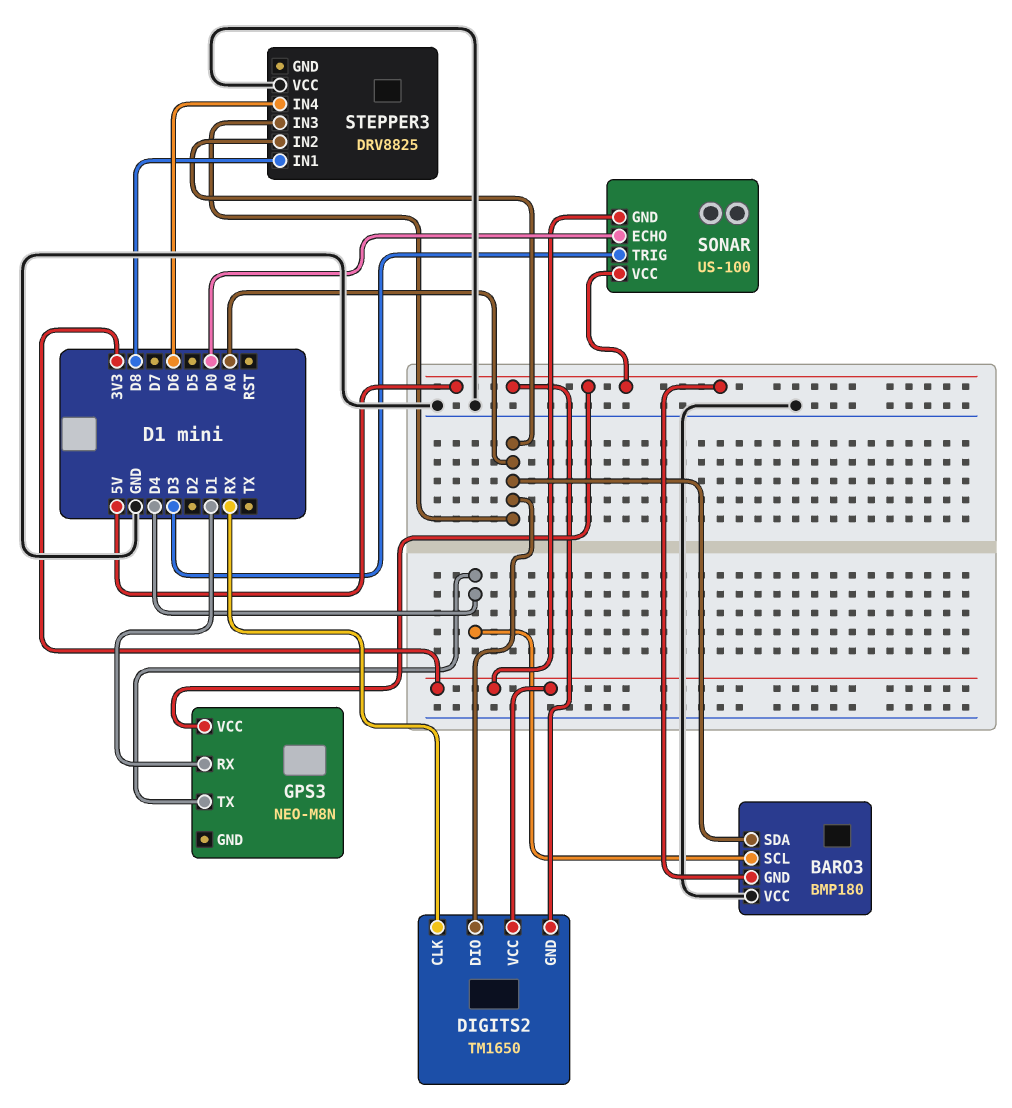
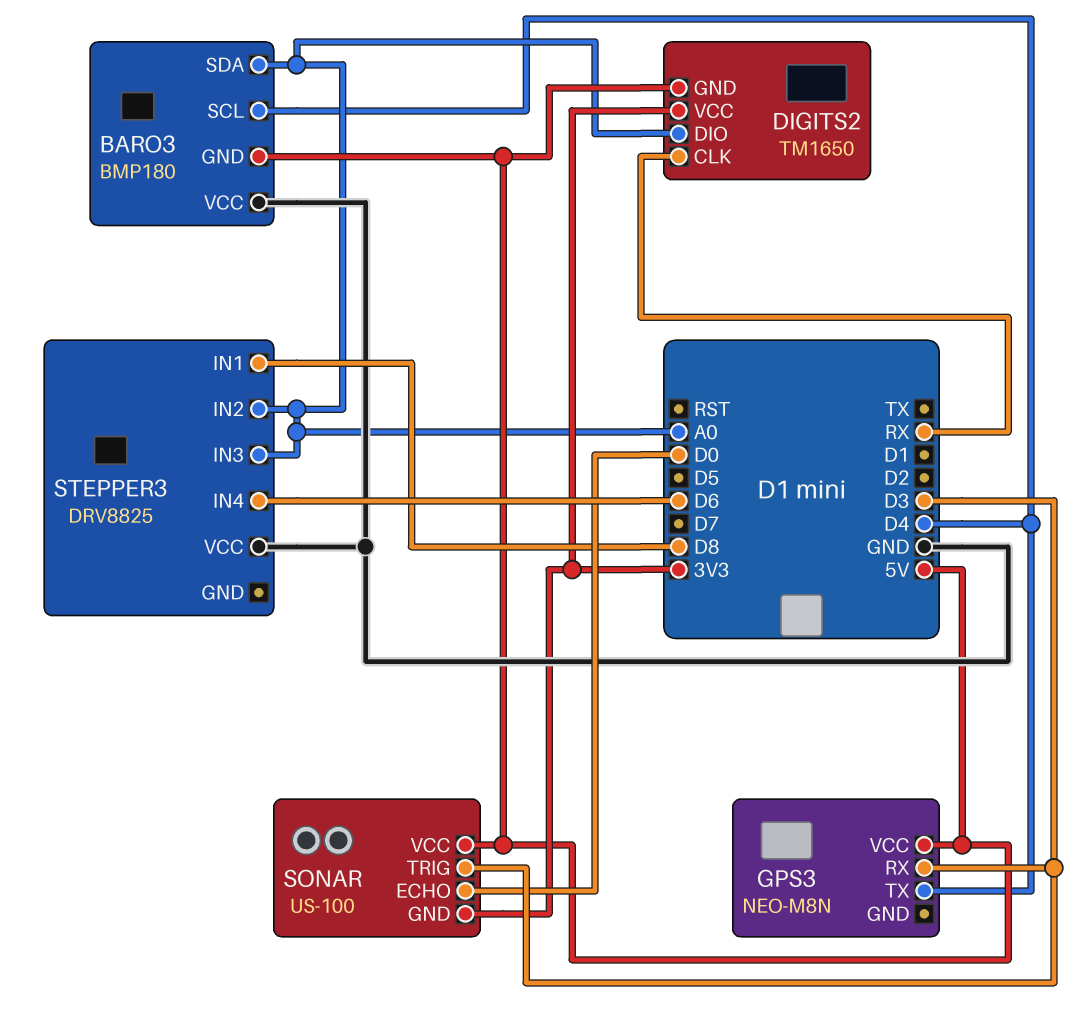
GPS3 pin RX: D1 -> D3

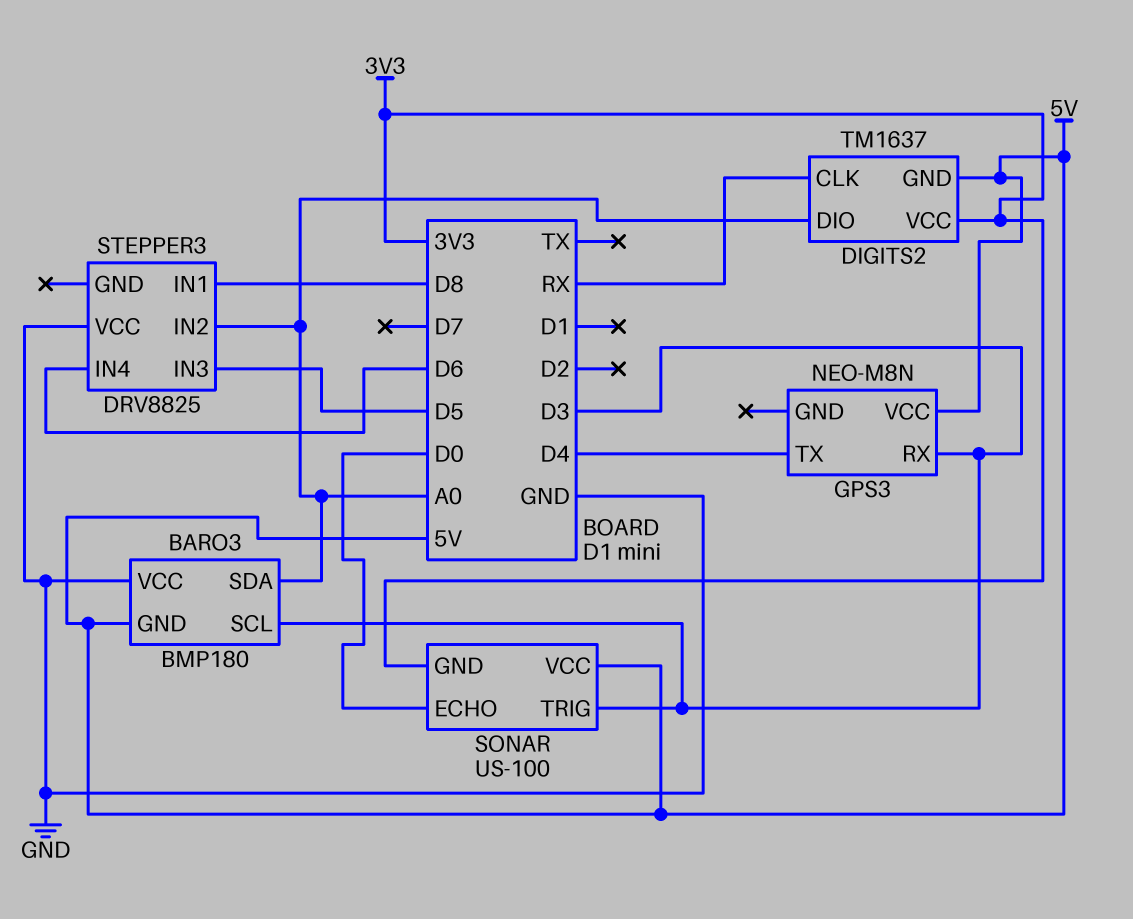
BARO3 pin SCL: D4 -> D3
DIGITS2: TM1650 -> TM1637
STEPPER3 pin IN3: A0 -> D5

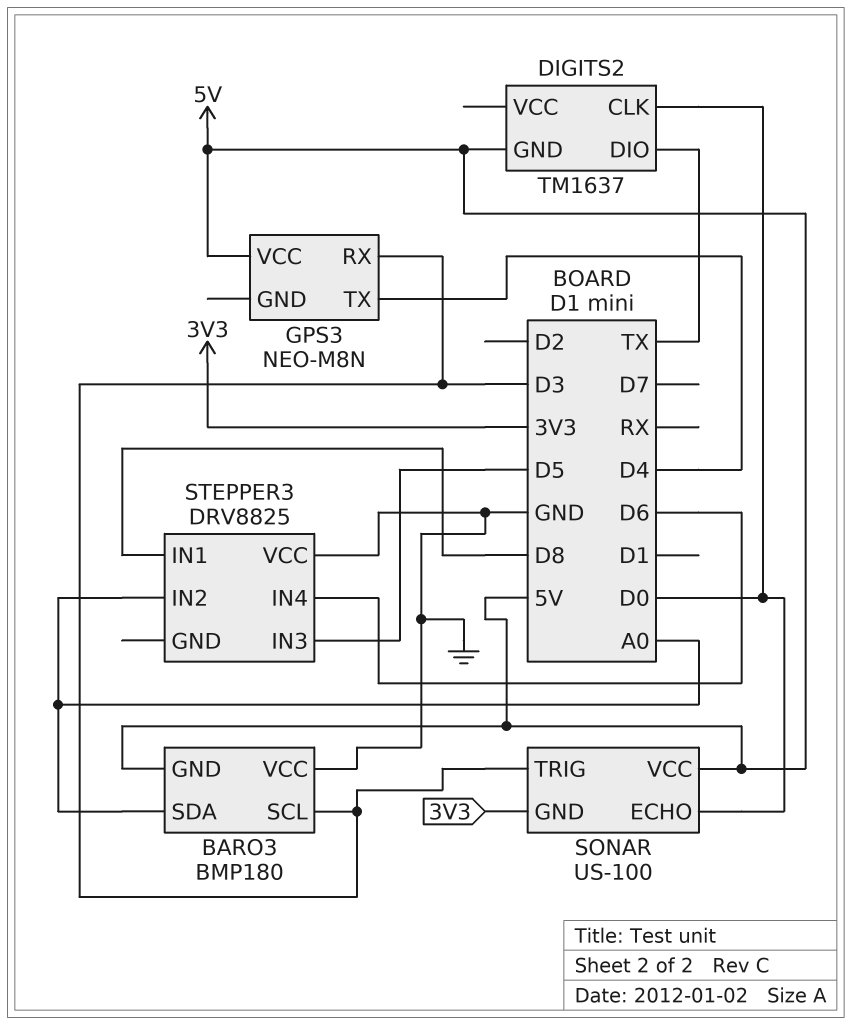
DIGITS2 pin CLK: RX -> D0
DIGITS2 pin DIO: A0 -> TX
DIGITS2 pin VCC: 3V3 -> none

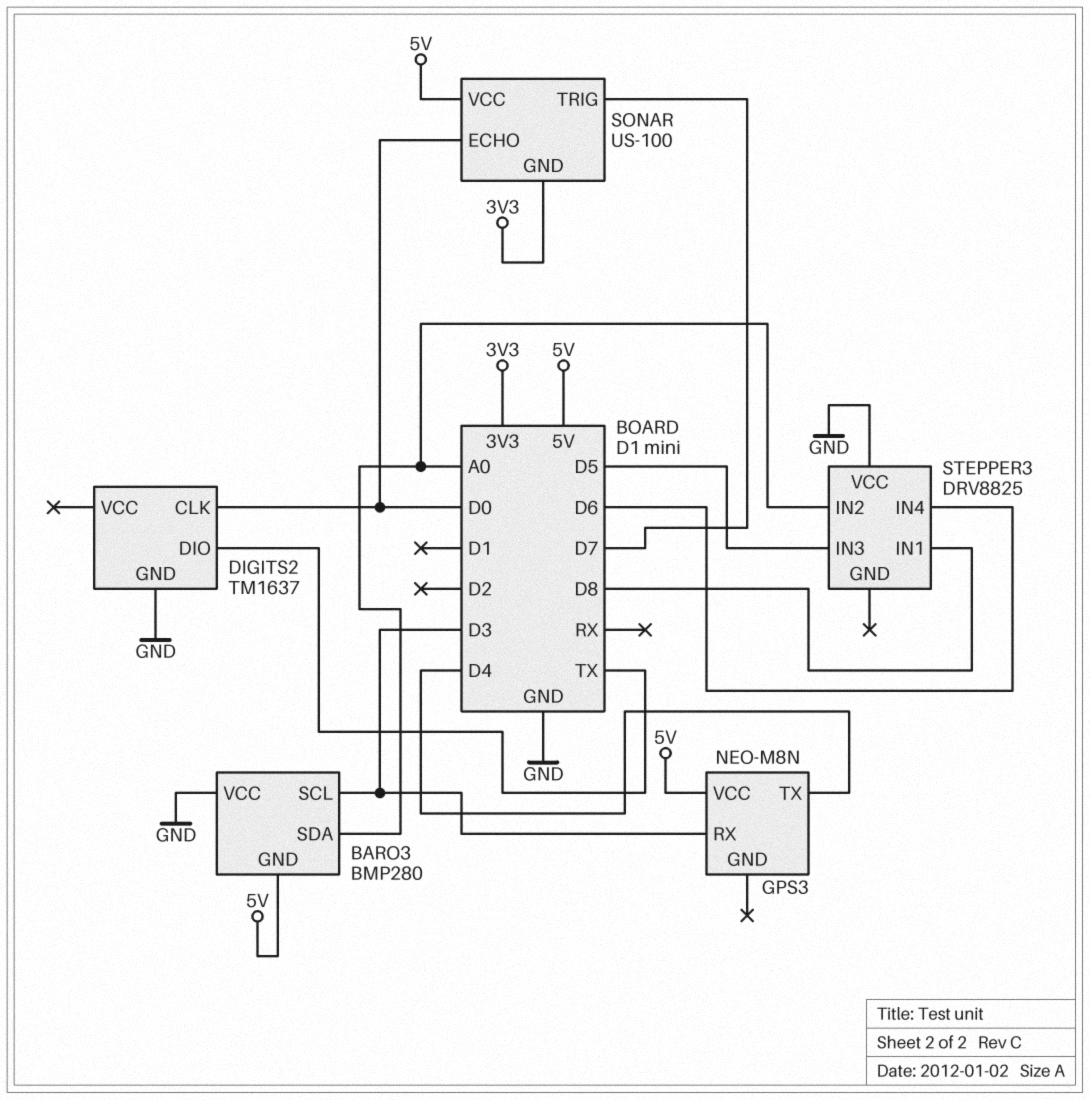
BARO3: BMP180 -> BMP280
DIGITS2 pin GND: 5V -> GND
SONAR pin TRIG: D3 -> D7

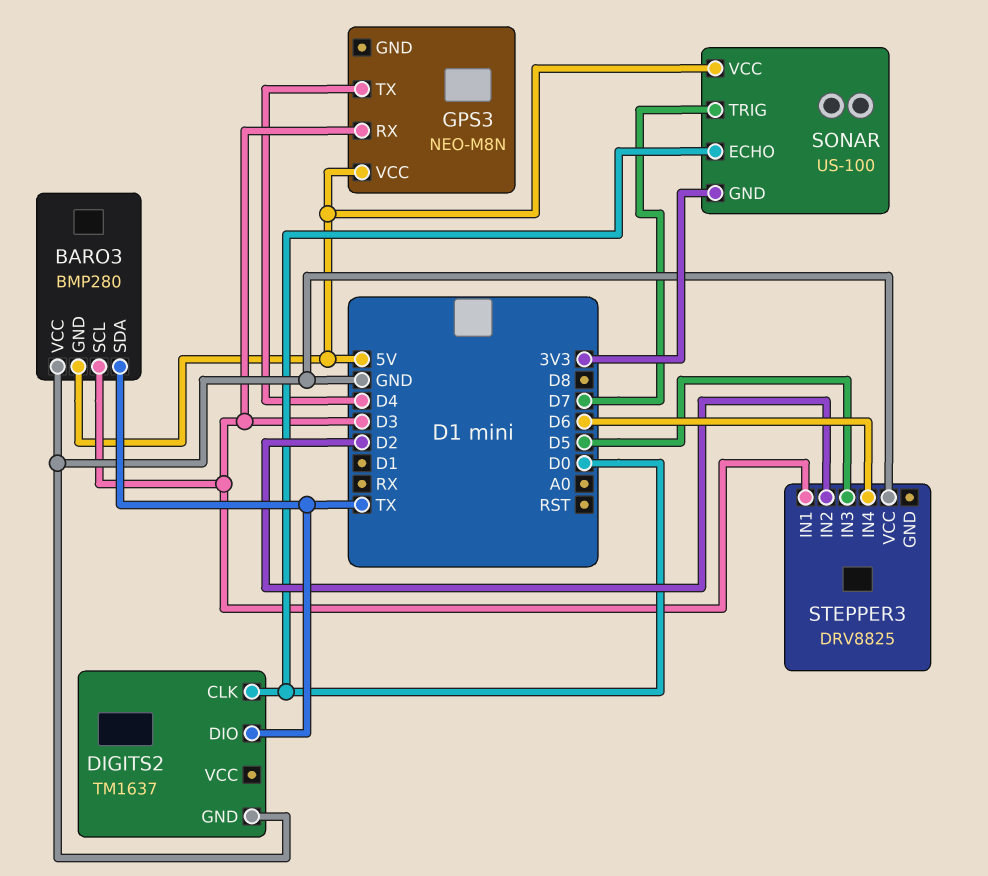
BARO3 pin SDA: A0 -> TX
STEPPER3 pin IN1: D8 -> D3
STEPPER3 pin IN2: A0 -> D2

